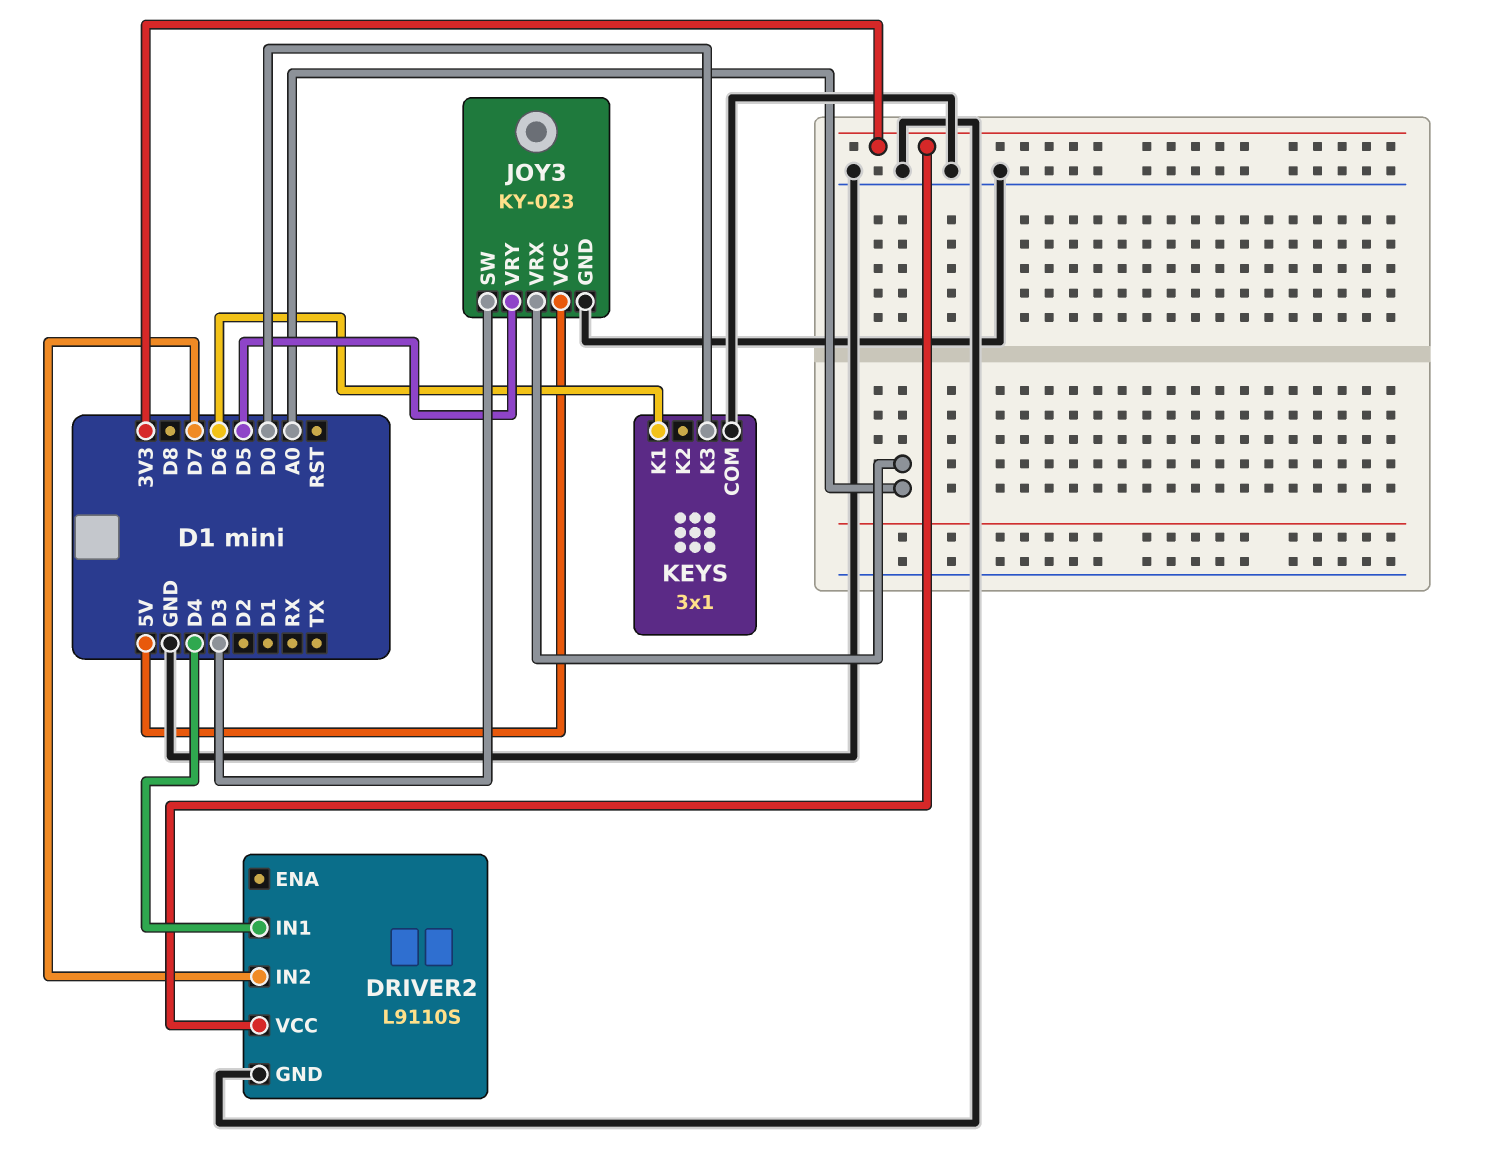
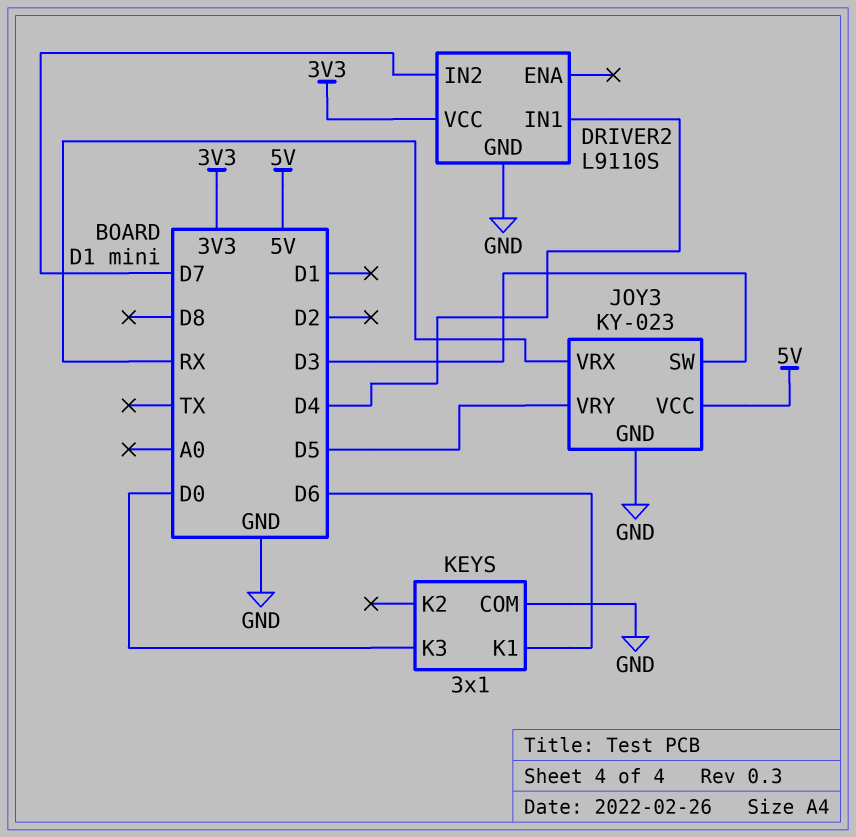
JOY3 pin VRX: A0 -> RX

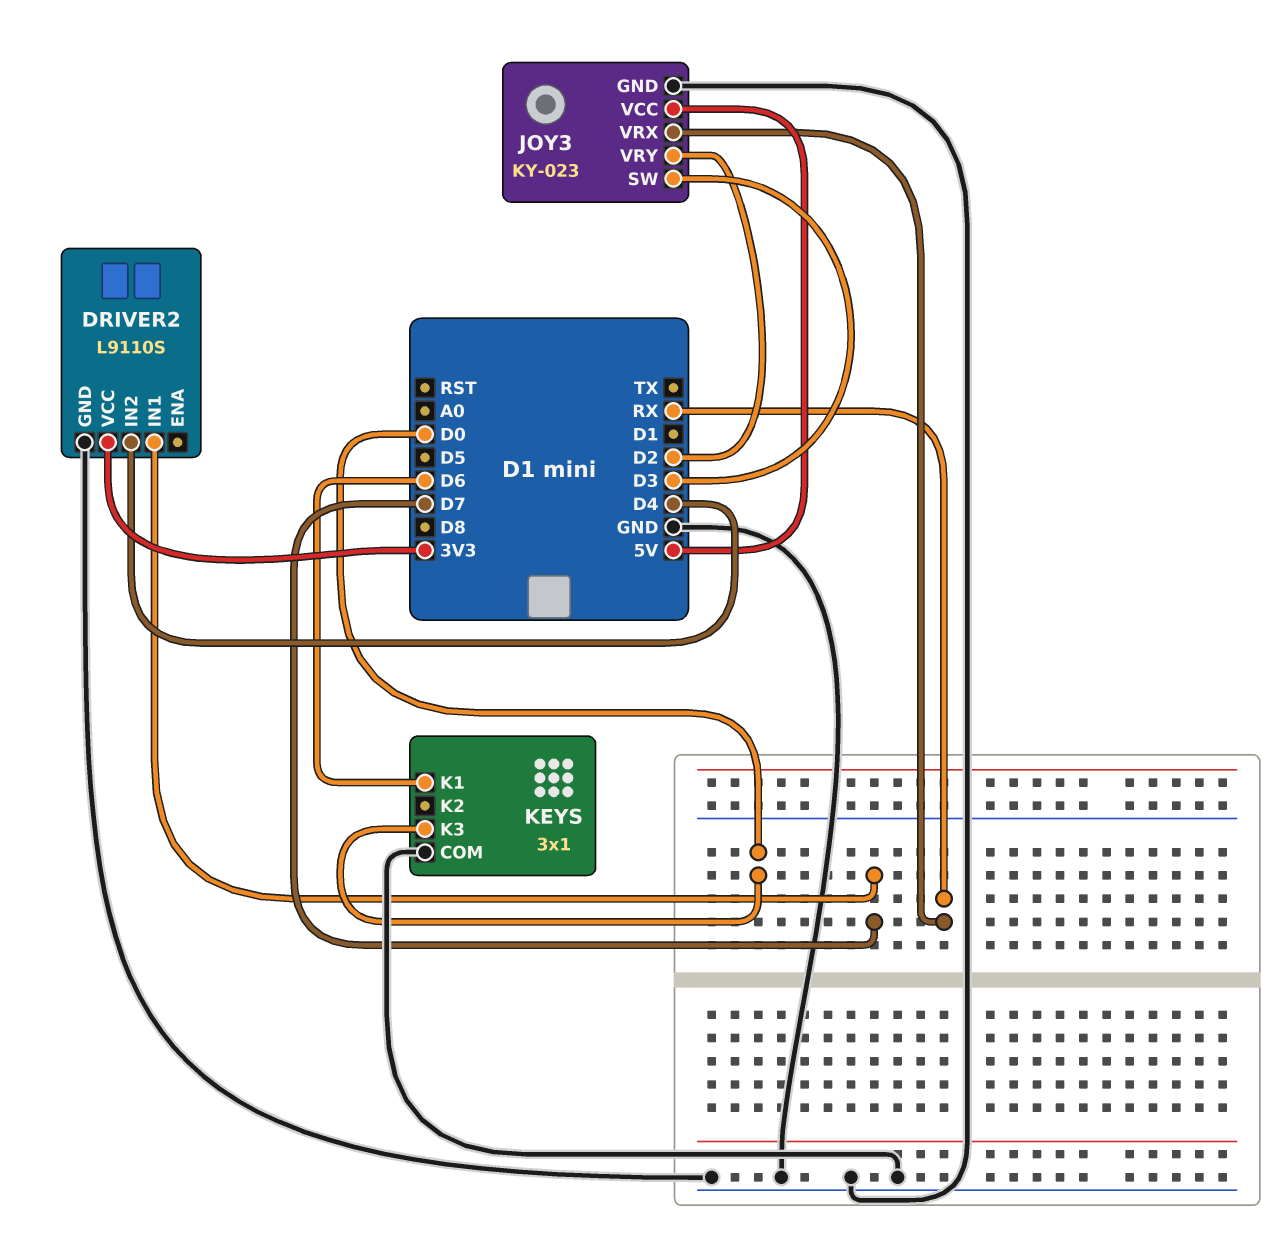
DRIVER2 pin IN1: D4 -> D7
DRIVER2 pin IN2: D7 -> D4
JOY3 pin VRY: D5 -> D2

